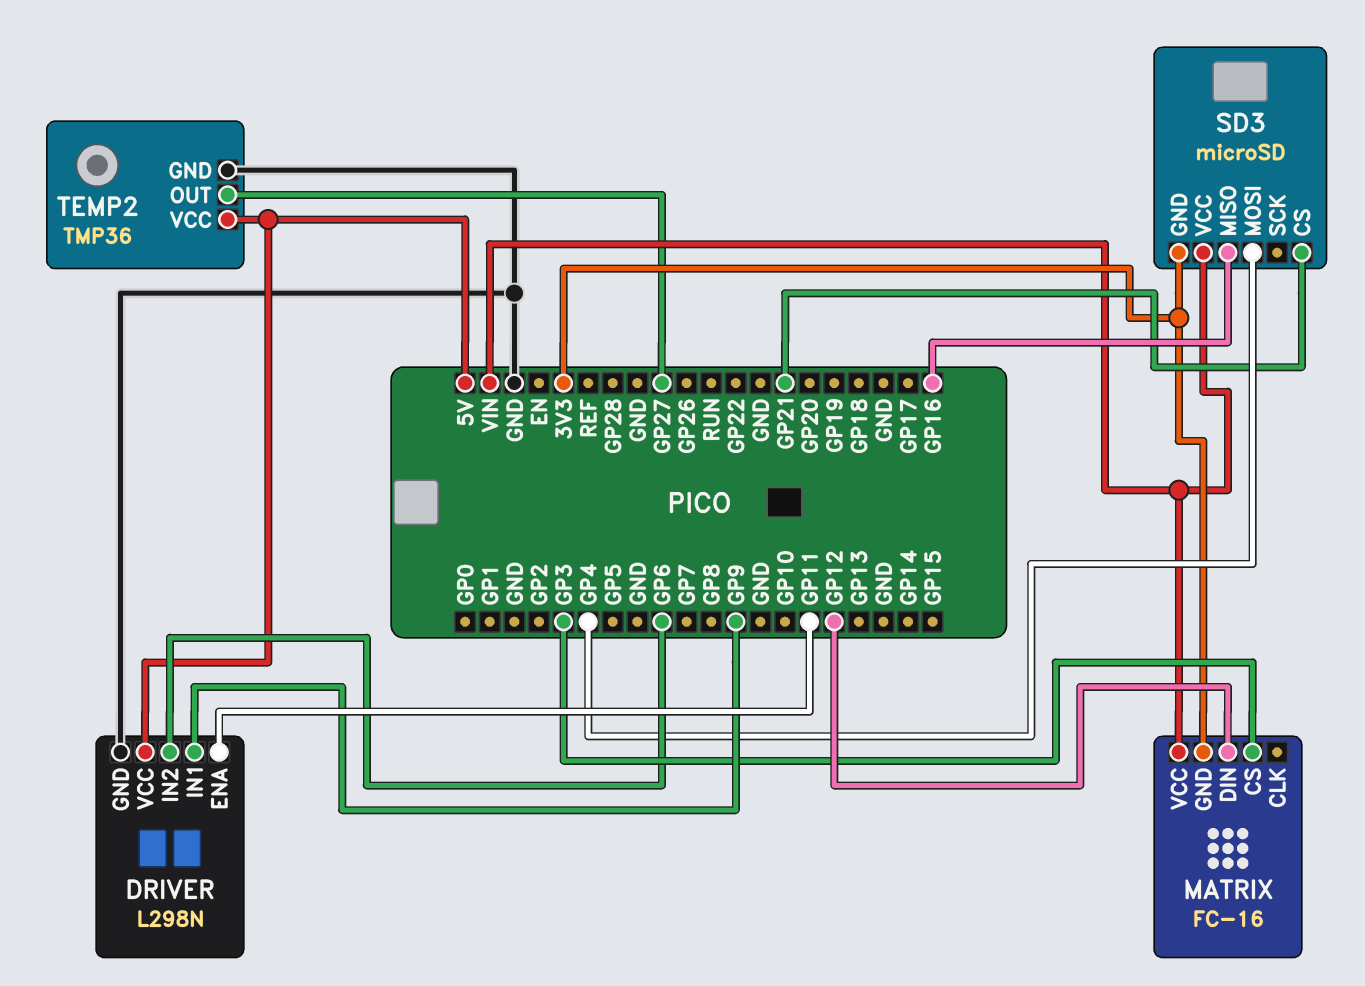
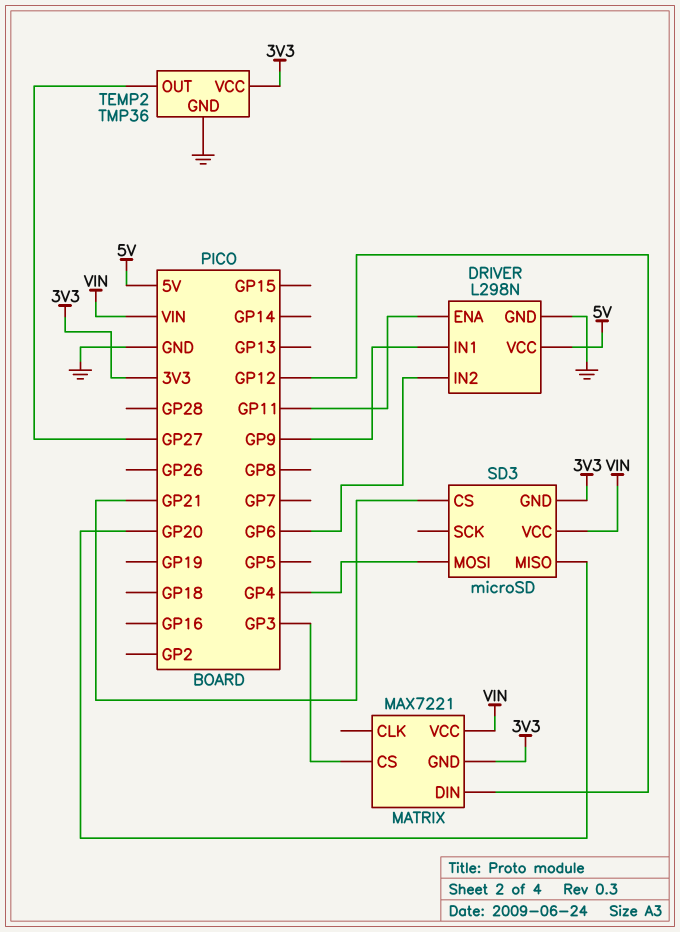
MATRIX: FC-16 -> MAX7221
SD3 pin MISO: GP16 -> GP20
TEMP2 pin VCC: 5V -> 3V3

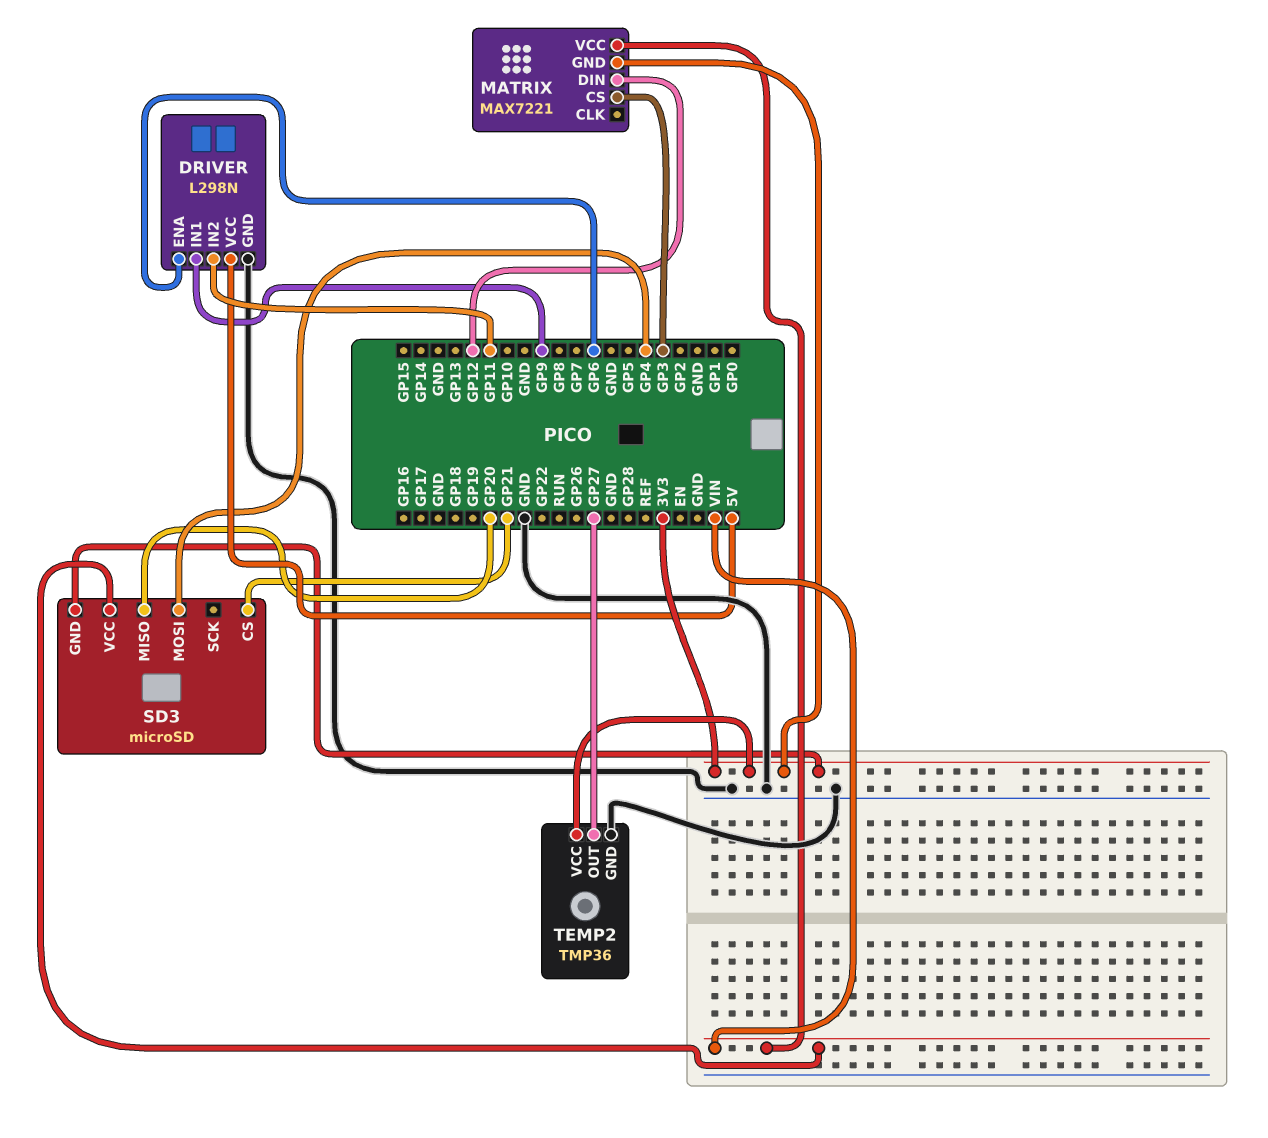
DRIVER pin ENA: GP11 -> GP6
DRIVER pin IN2: GP6 -> GP11

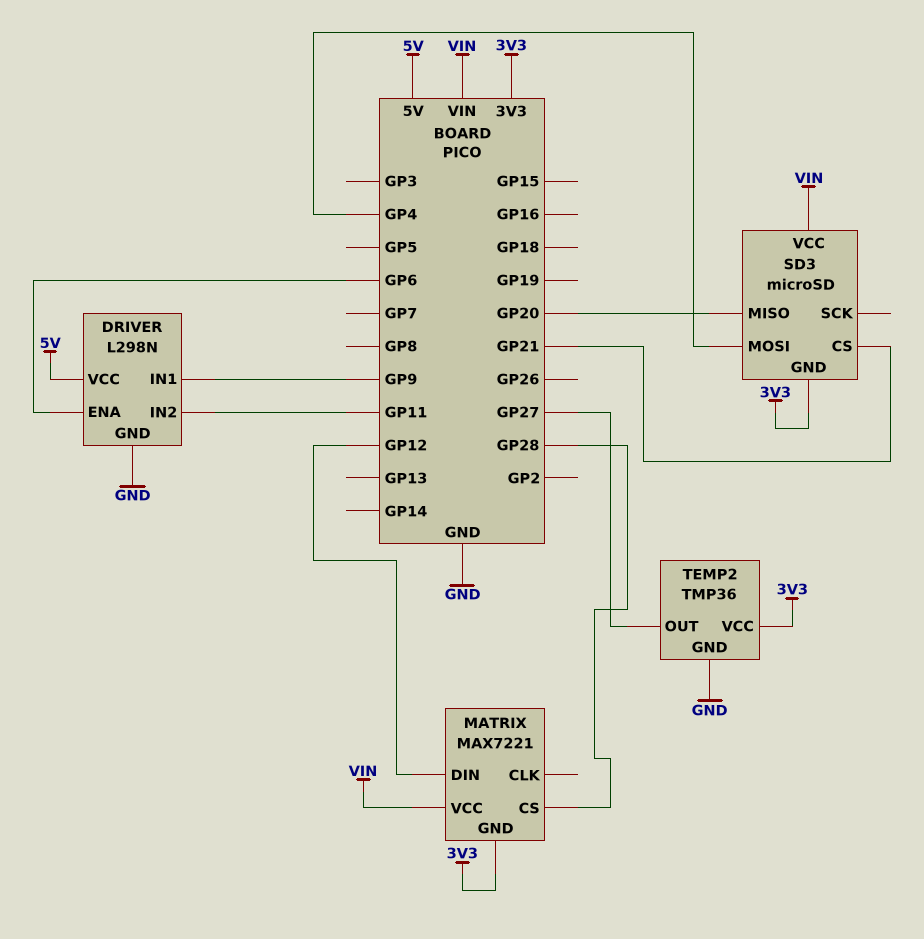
MATRIX pin CS: GP3 -> GP28

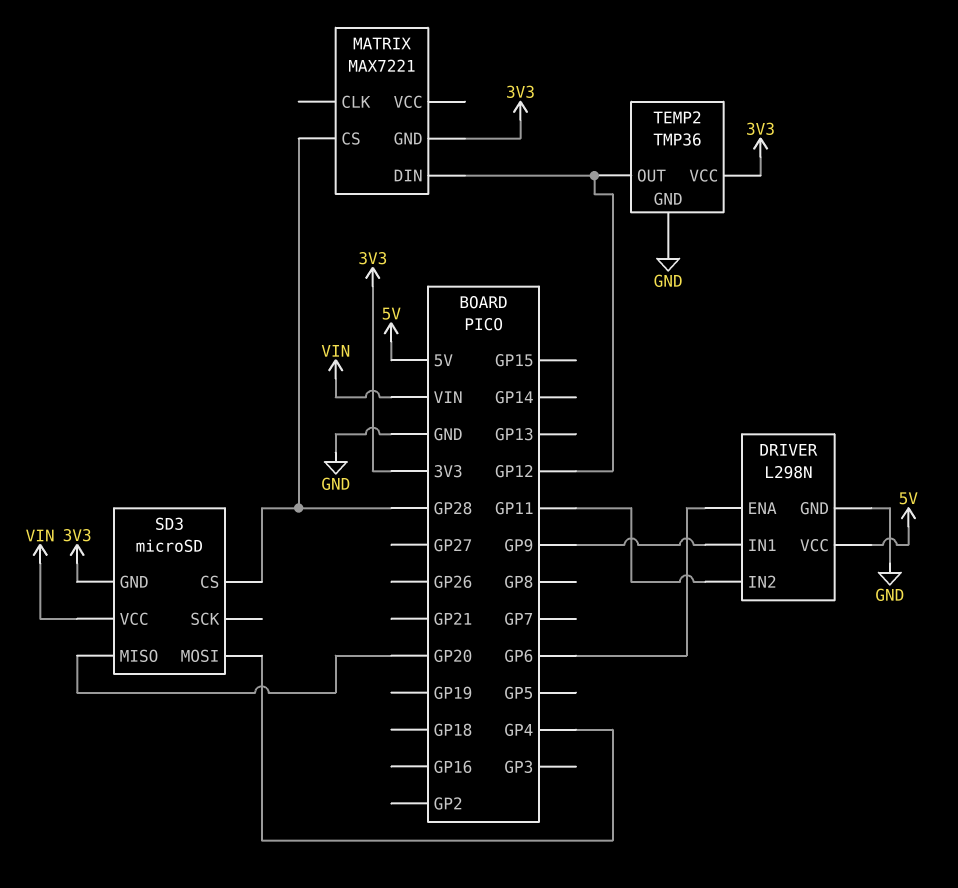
MATRIX pin VCC: VIN -> none
SD3 pin CS: GP21 -> GP28
TEMP2 pin OUT: GP27 -> GP12

